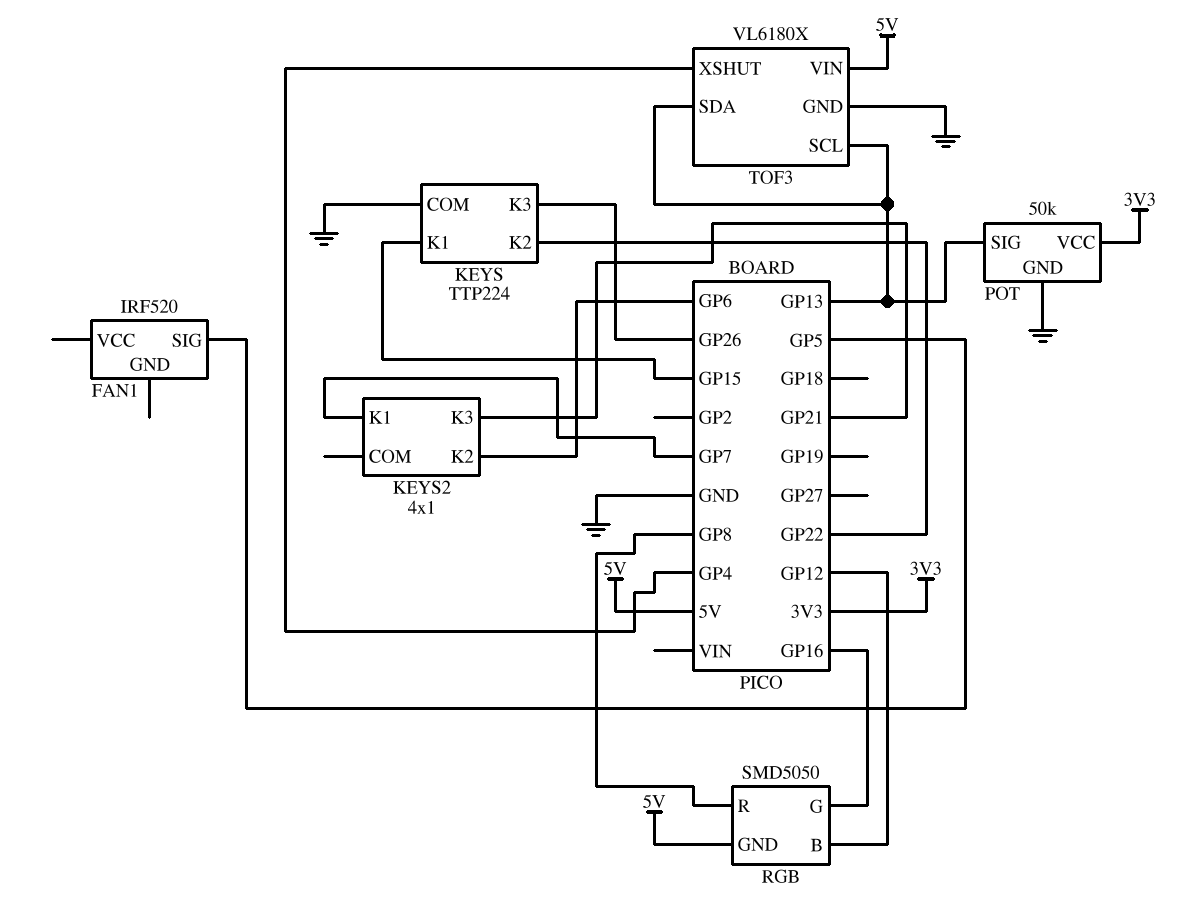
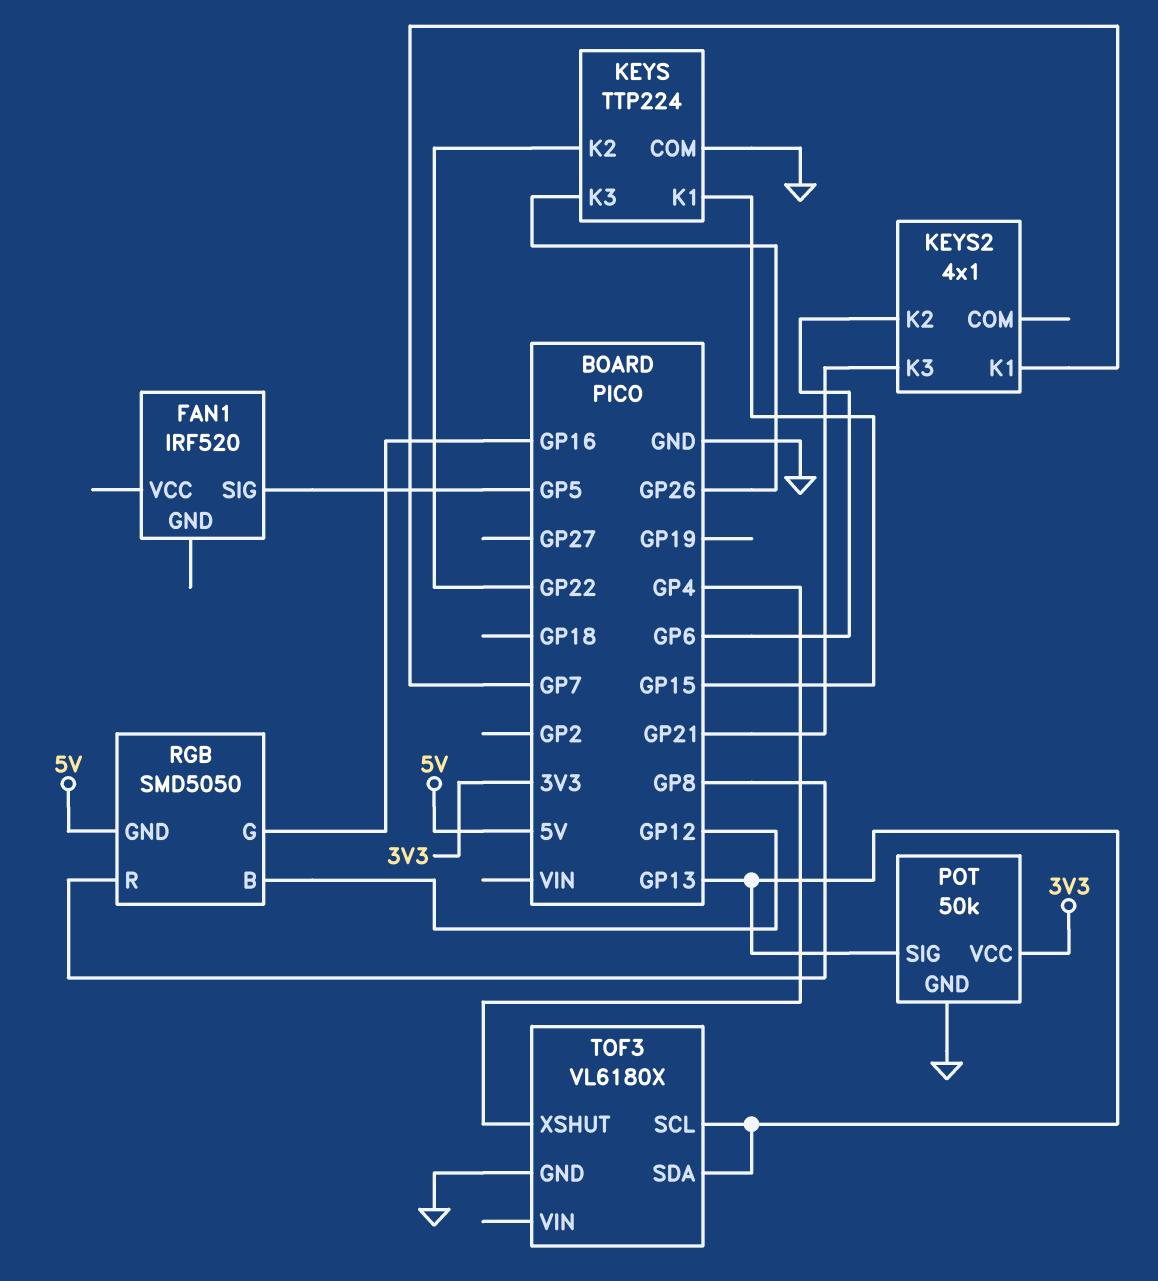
TOF3 pin VIN: 5V -> none

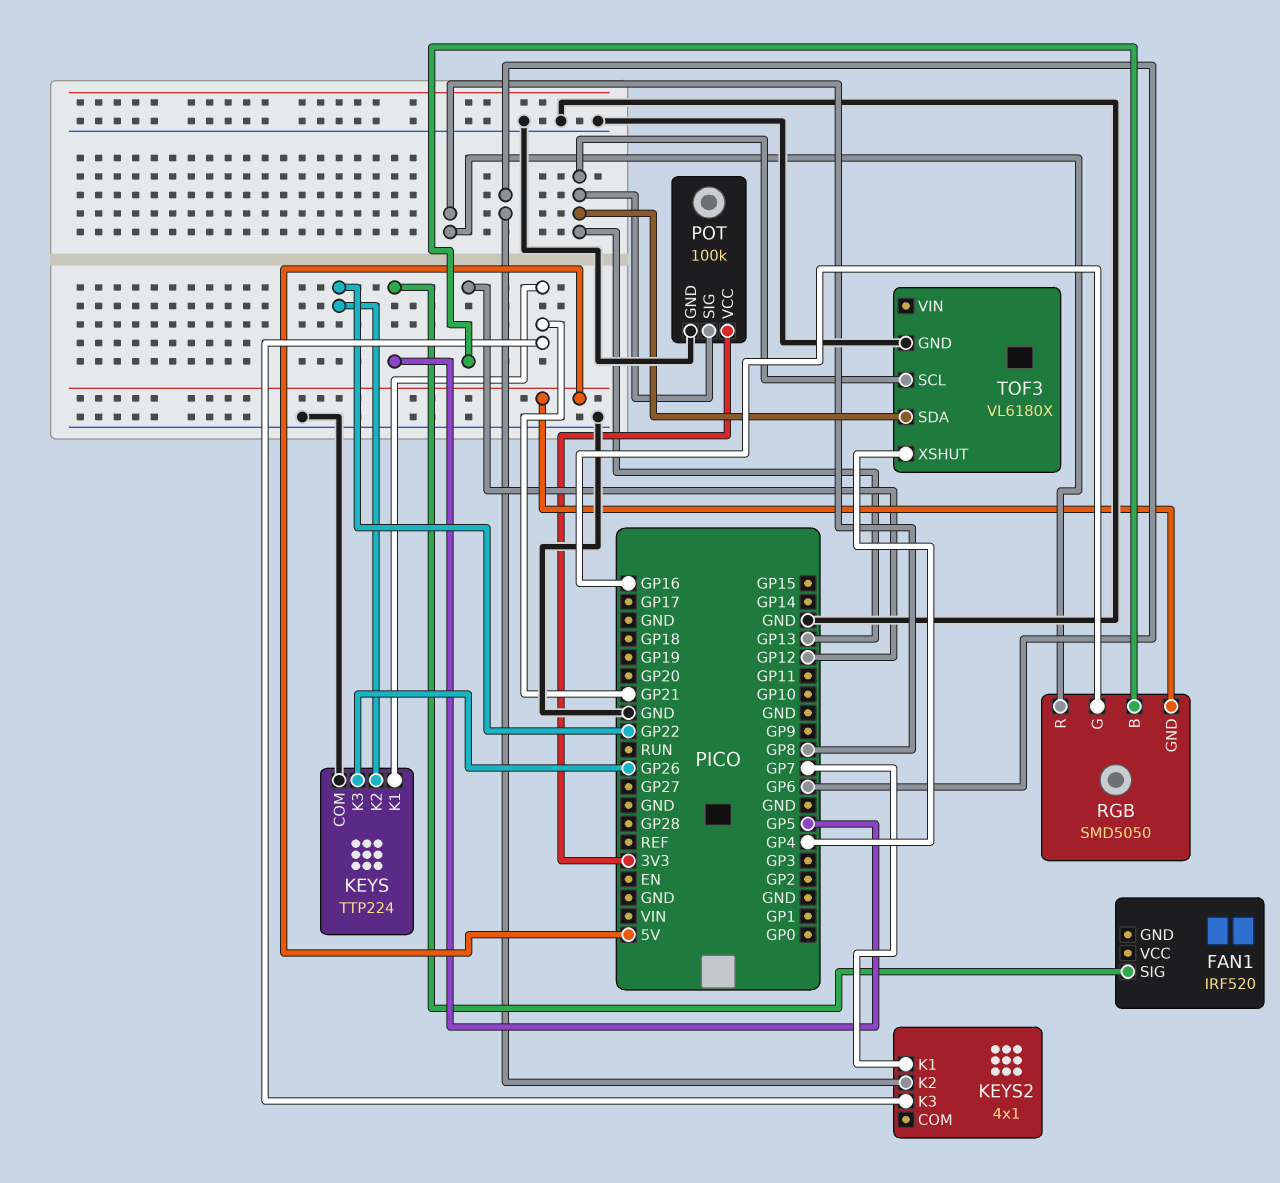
KEYS pin K1: GP15 -> GP21
POT: 50k -> 100k

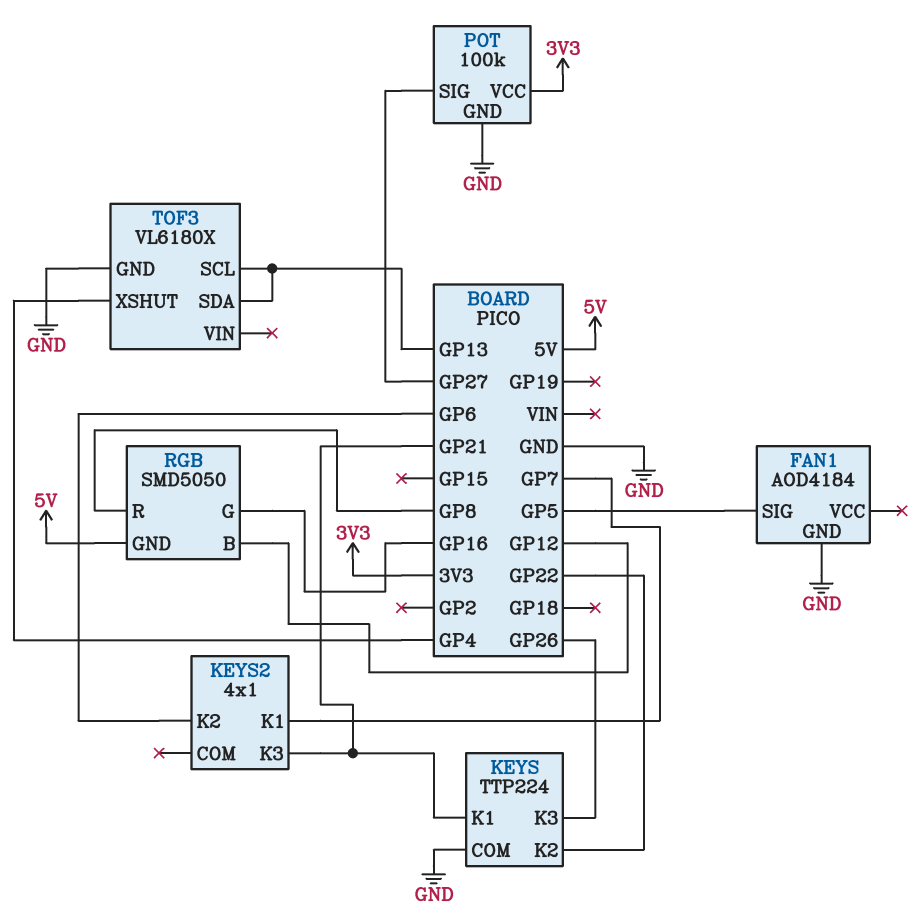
FAN1: IRF520 -> AOD4184
FAN1 pin GND: none -> GND
POT pin SIG: GP13 -> GP27

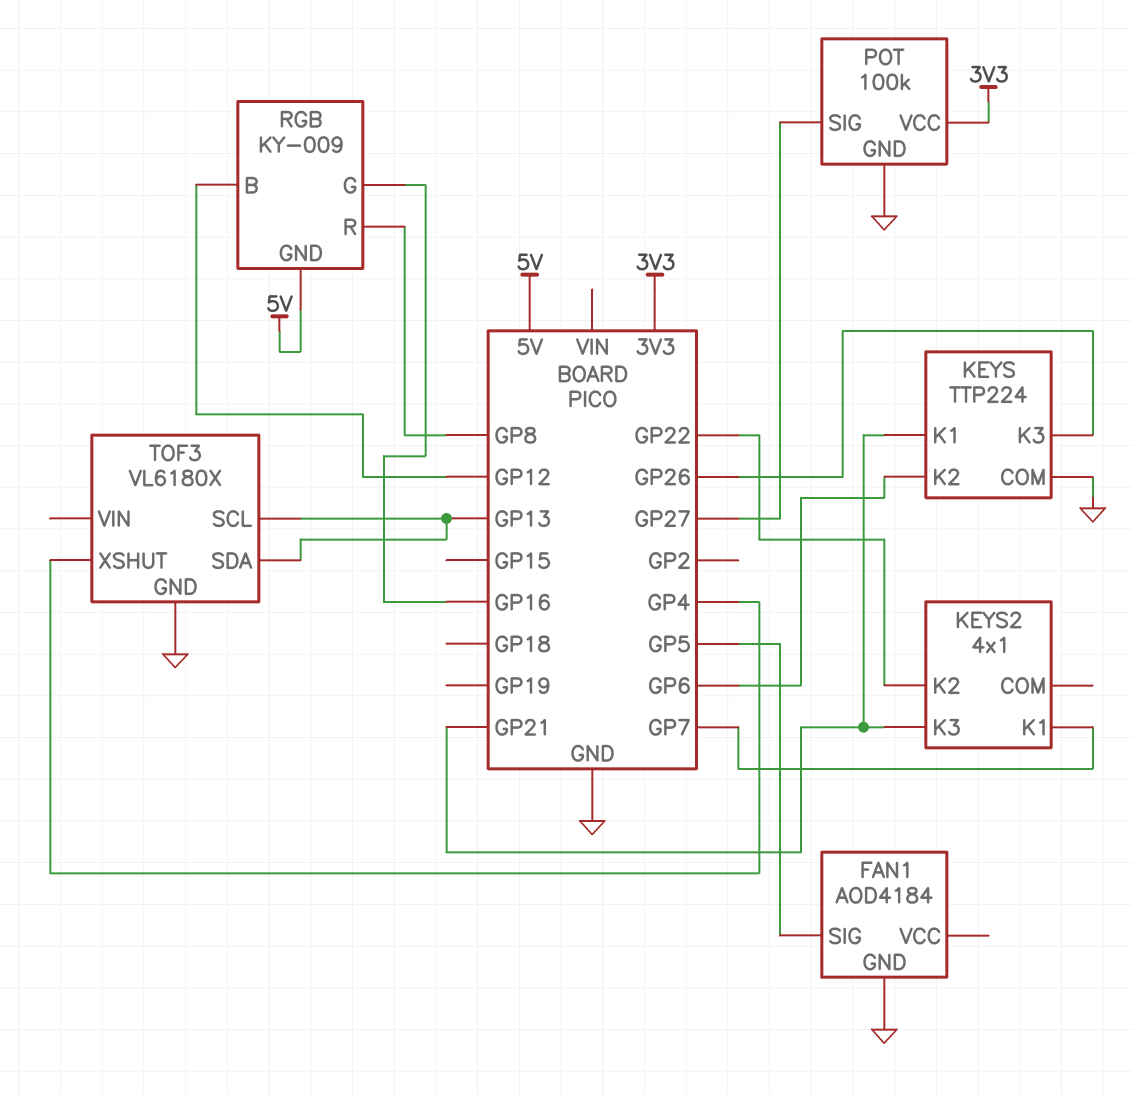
KEYS pin K2: GP22 -> GP6
KEYS2 pin K2: GP6 -> GP22
RGB: SMD5050 -> KY-009

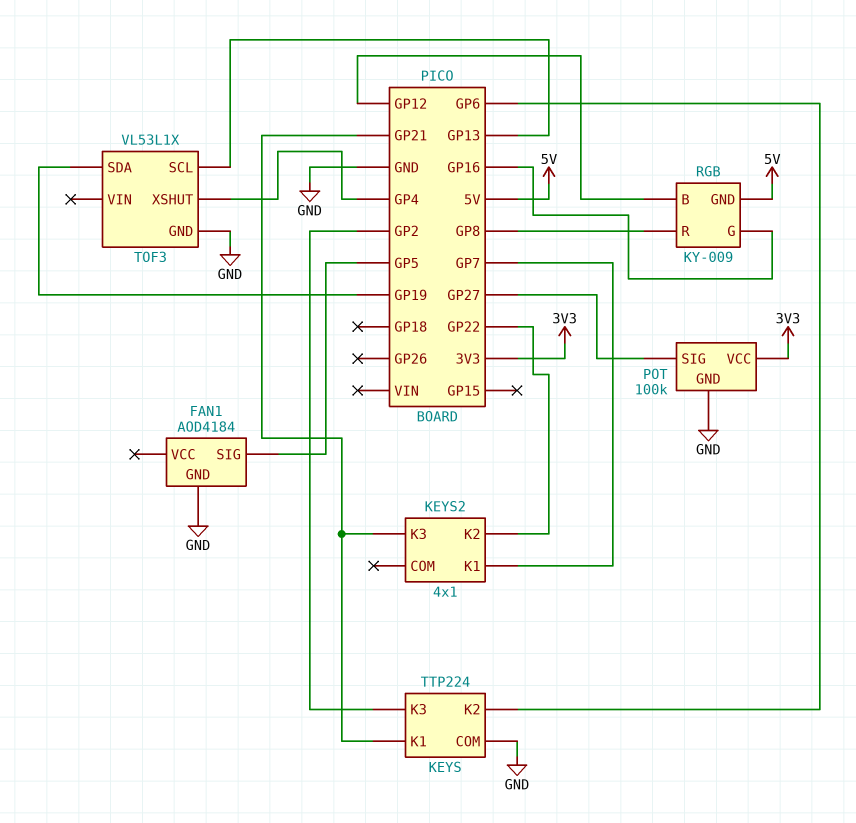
KEYS pin K3: GP26 -> GP2
TOF3: VL6180X -> VL53L1X
TOF3 pin SDA: GP13 -> GP19

